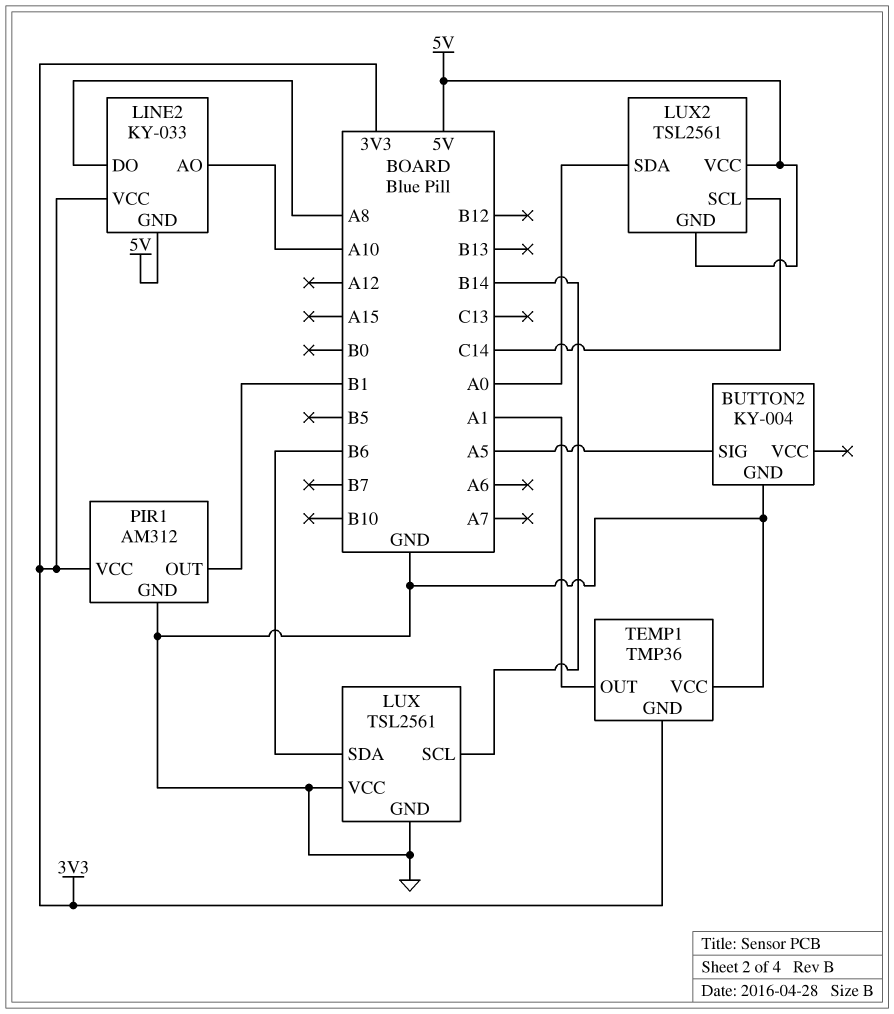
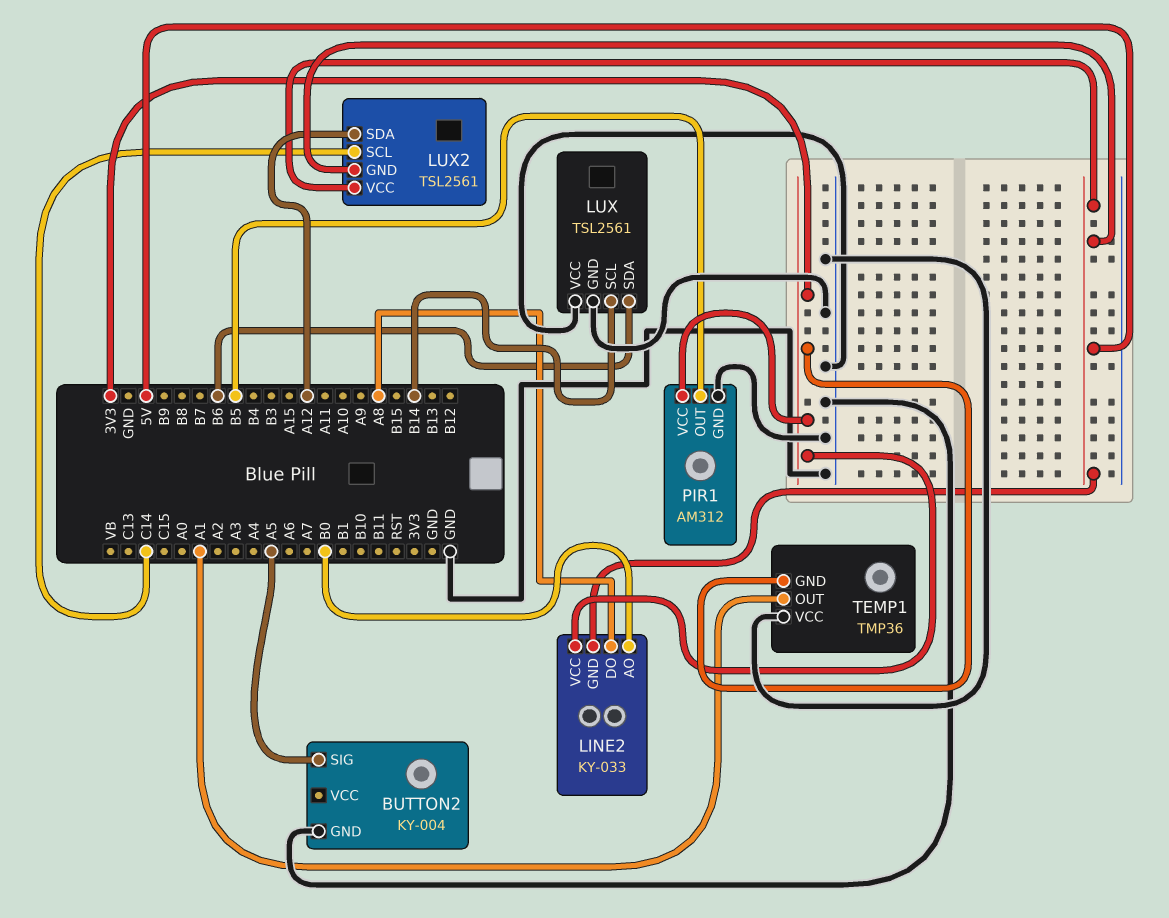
LINE2 pin AO: A10 -> B0
LUX2 pin SDA: A0 -> A12
PIR1 pin OUT: B1 -> B5

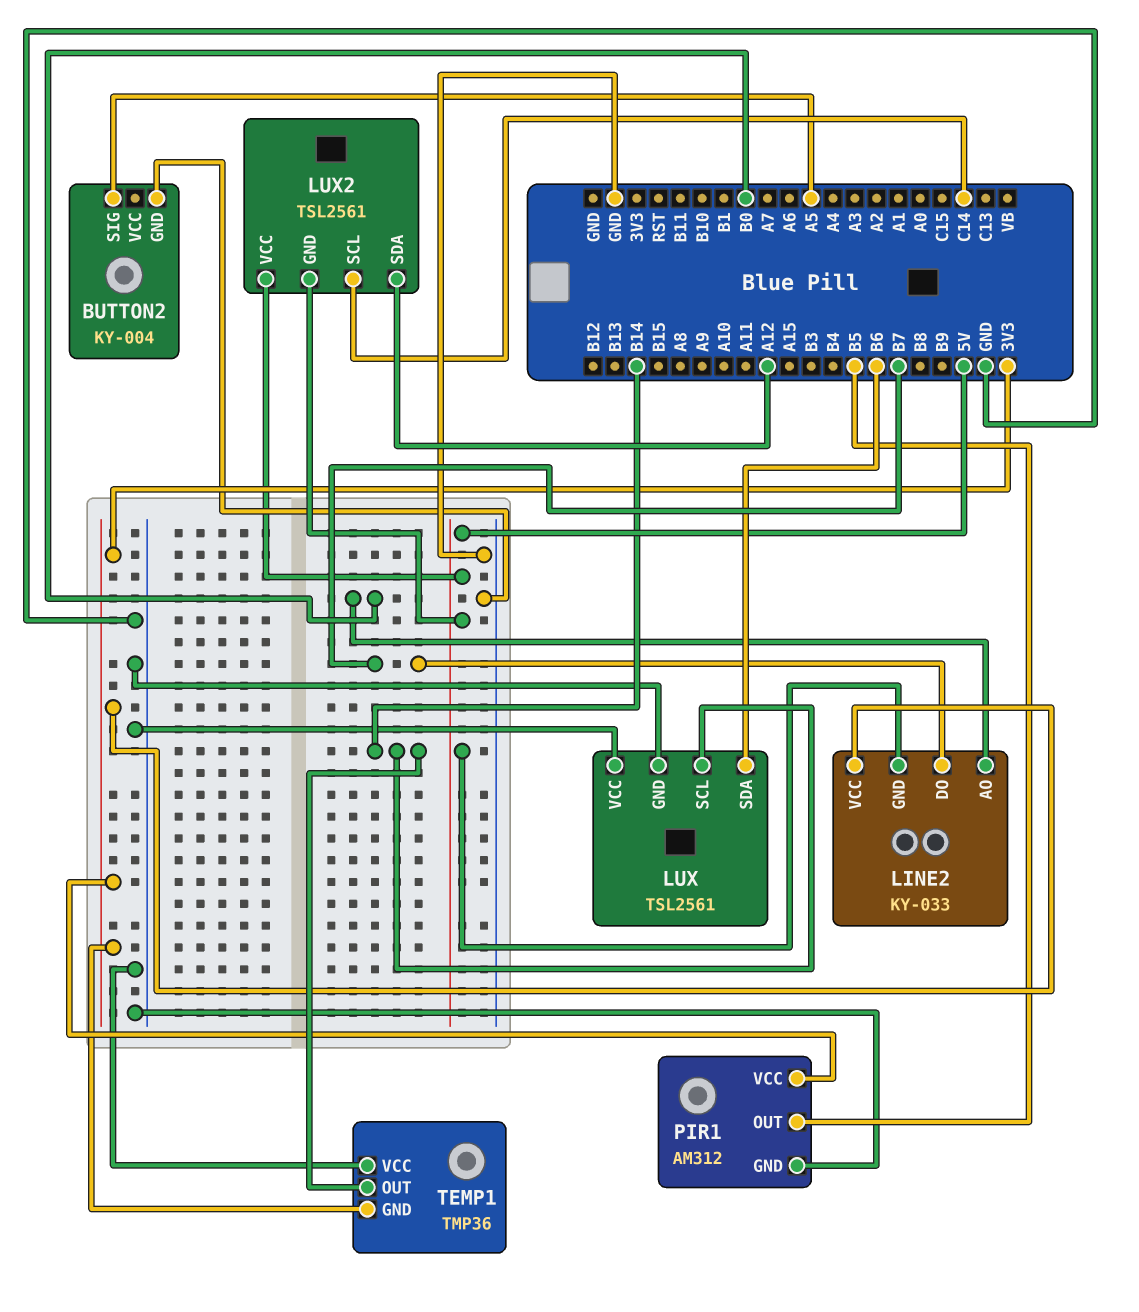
LINE2 pin DO: A8 -> B7
TEMP1 pin OUT: A1 -> B14

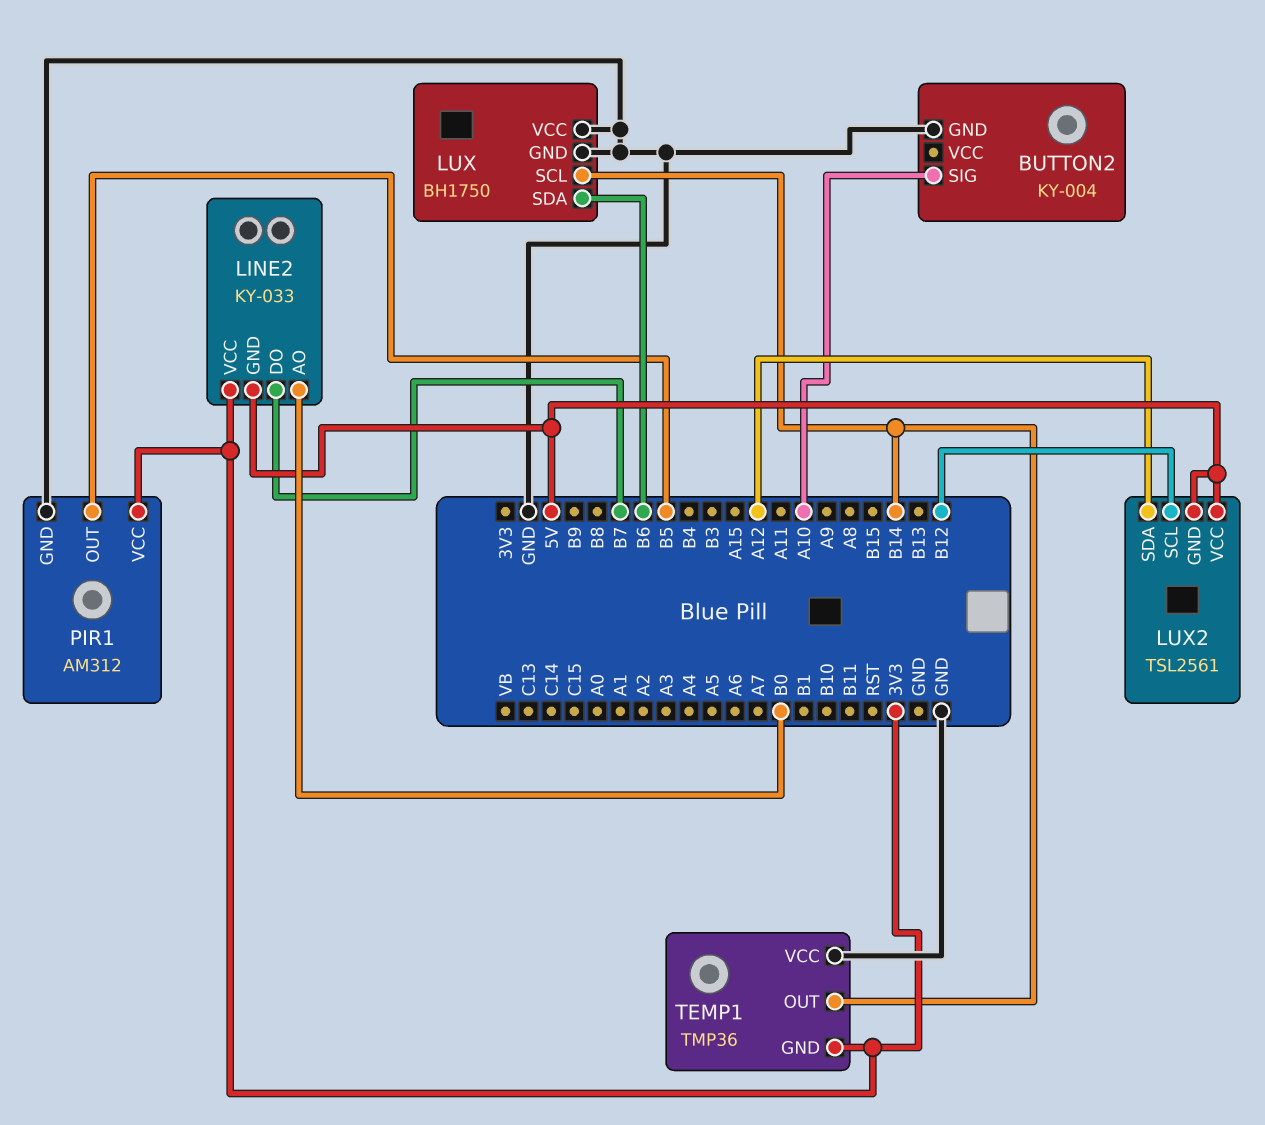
BUTTON2 pin SIG: A5 -> A10
LUX: TSL2561 -> BH1750
LUX2 pin SCL: C14 -> B12

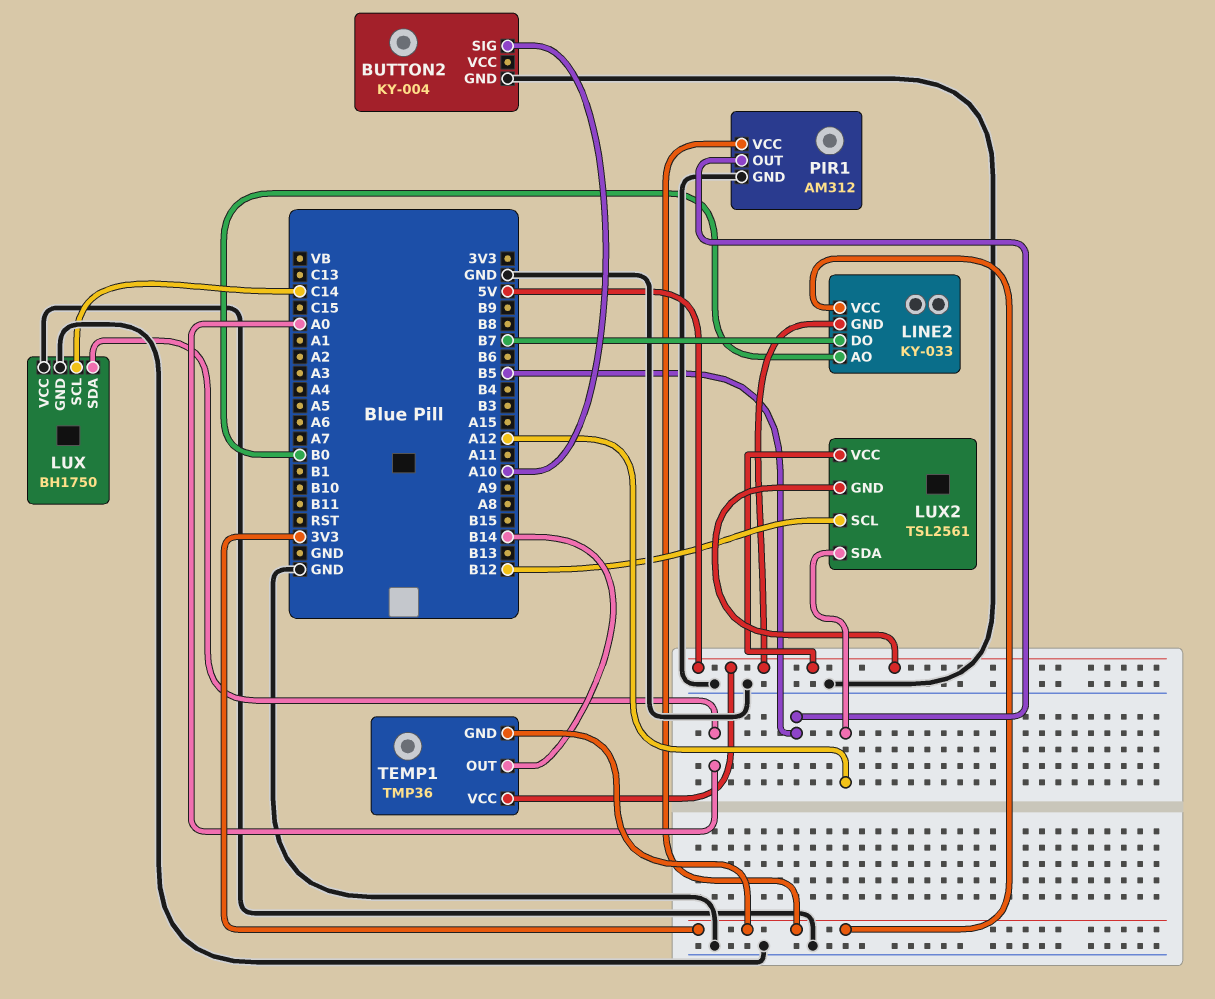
LUX pin SCL: B14 -> C14
LUX pin SDA: B6 -> A0
TEMP1 pin VCC: GND -> 5V

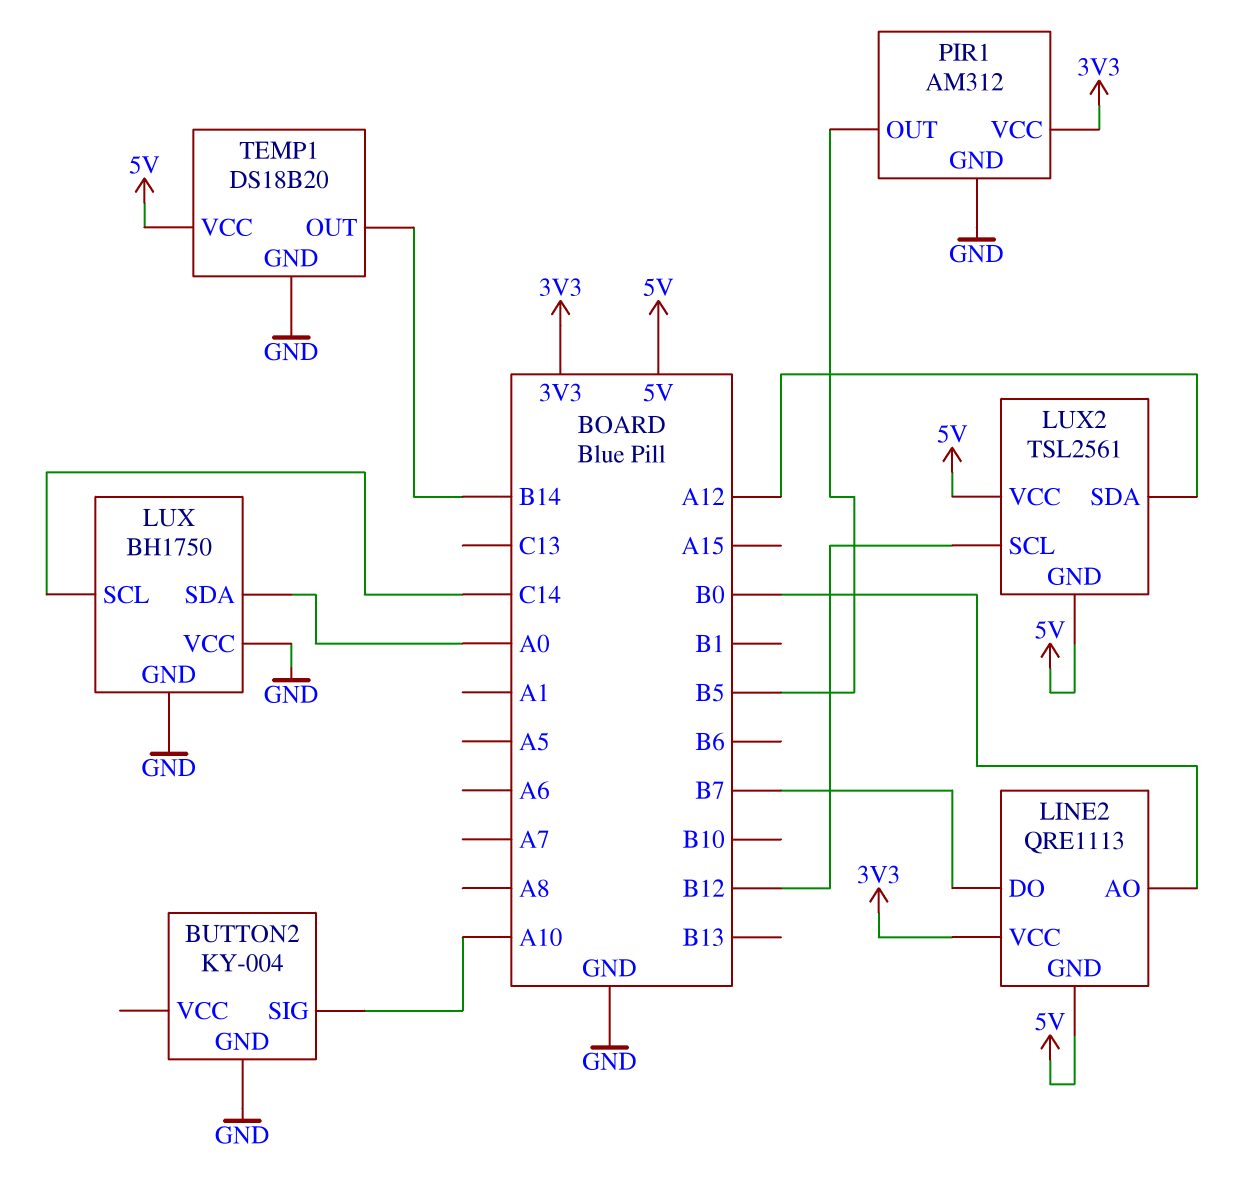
LINE2: KY-033 -> QRE1113
TEMP1: TMP36 -> DS18B20
TEMP1 pin GND: 3V3 -> GND

